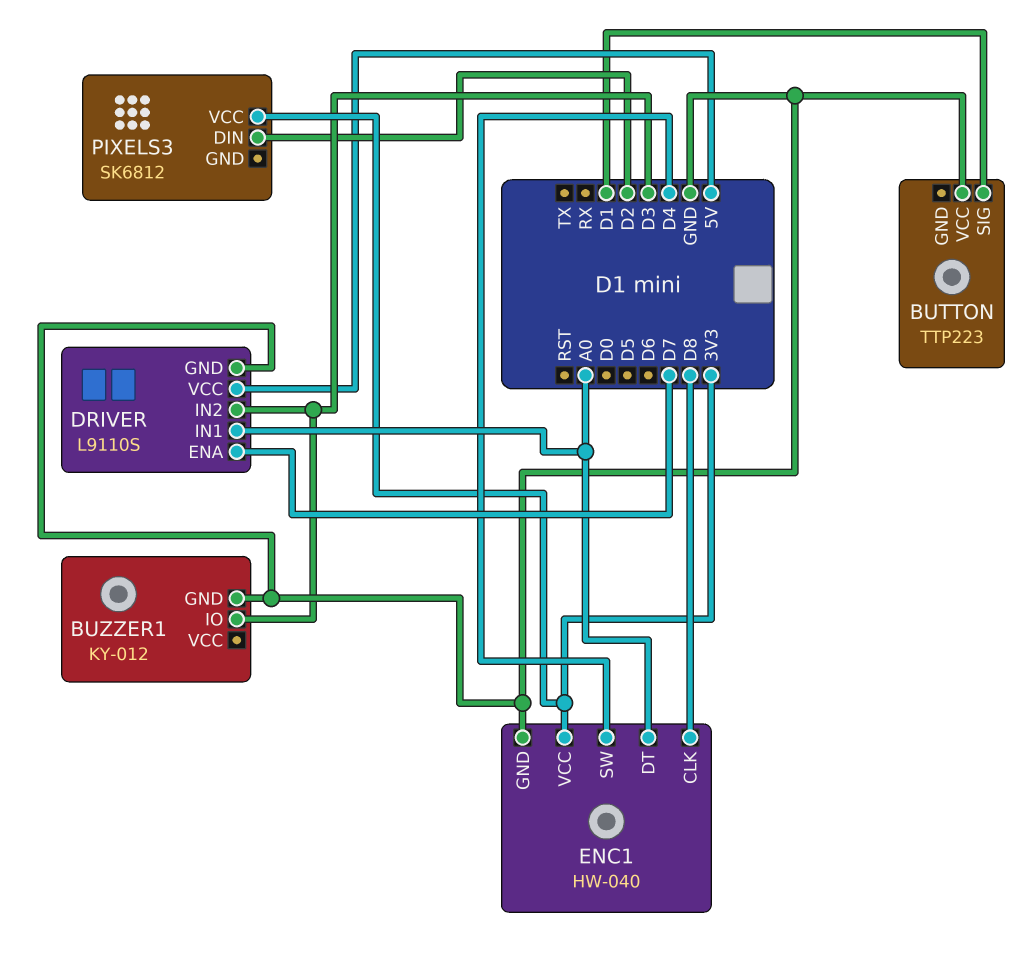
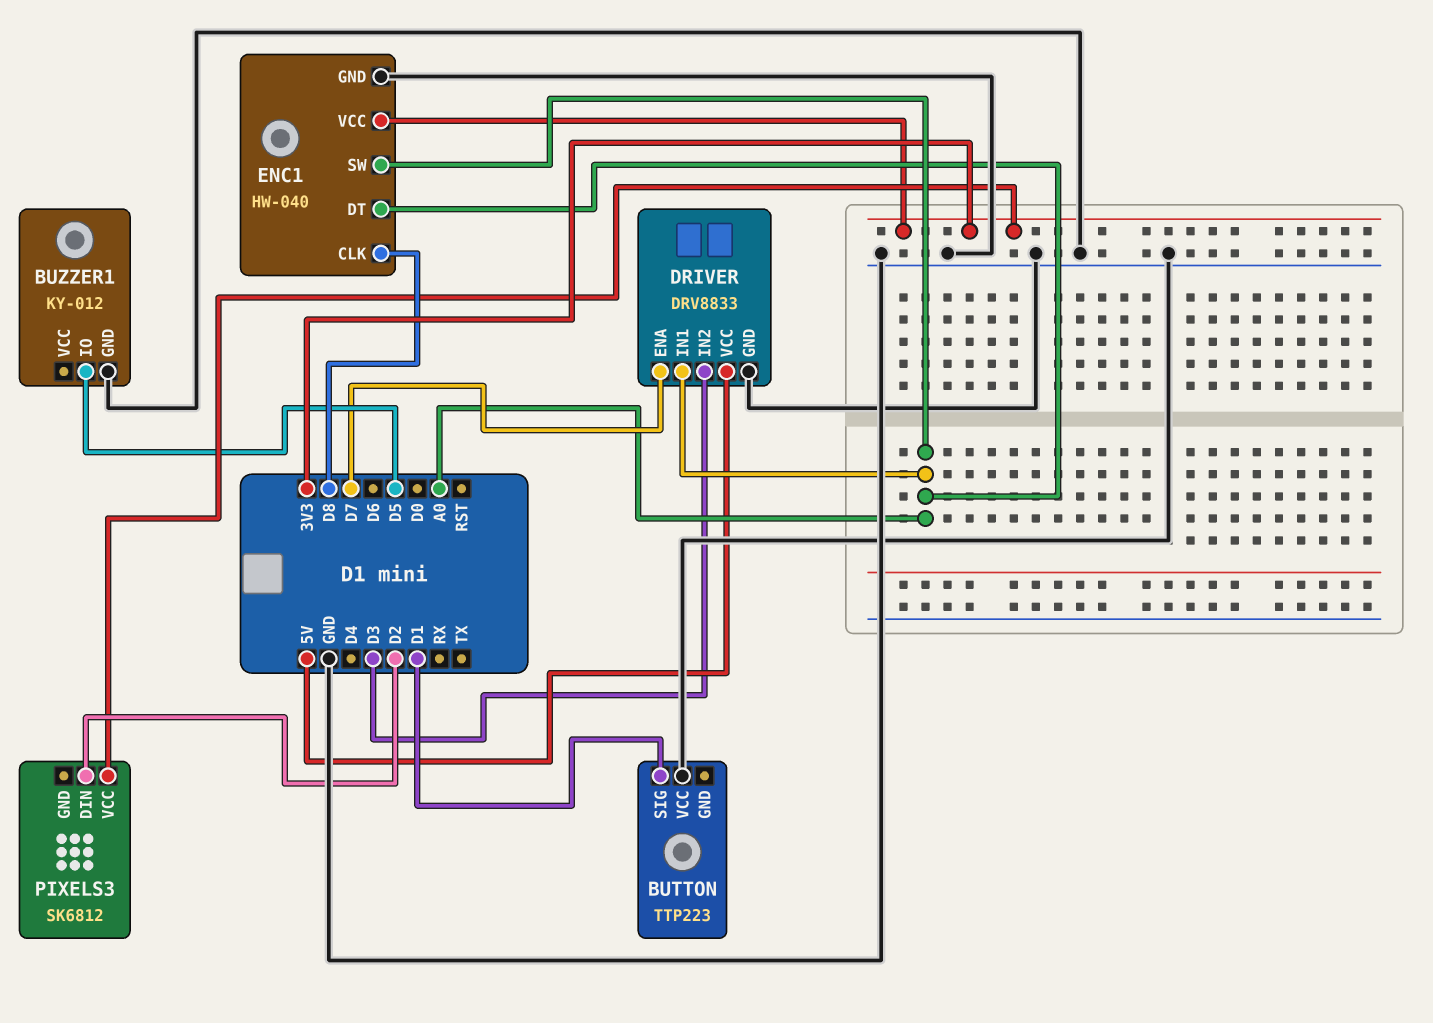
BUZZER1 pin IO: D3 -> D5
DRIVER: L9110S -> DRV8833
ENC1 pin SW: D4 -> A0

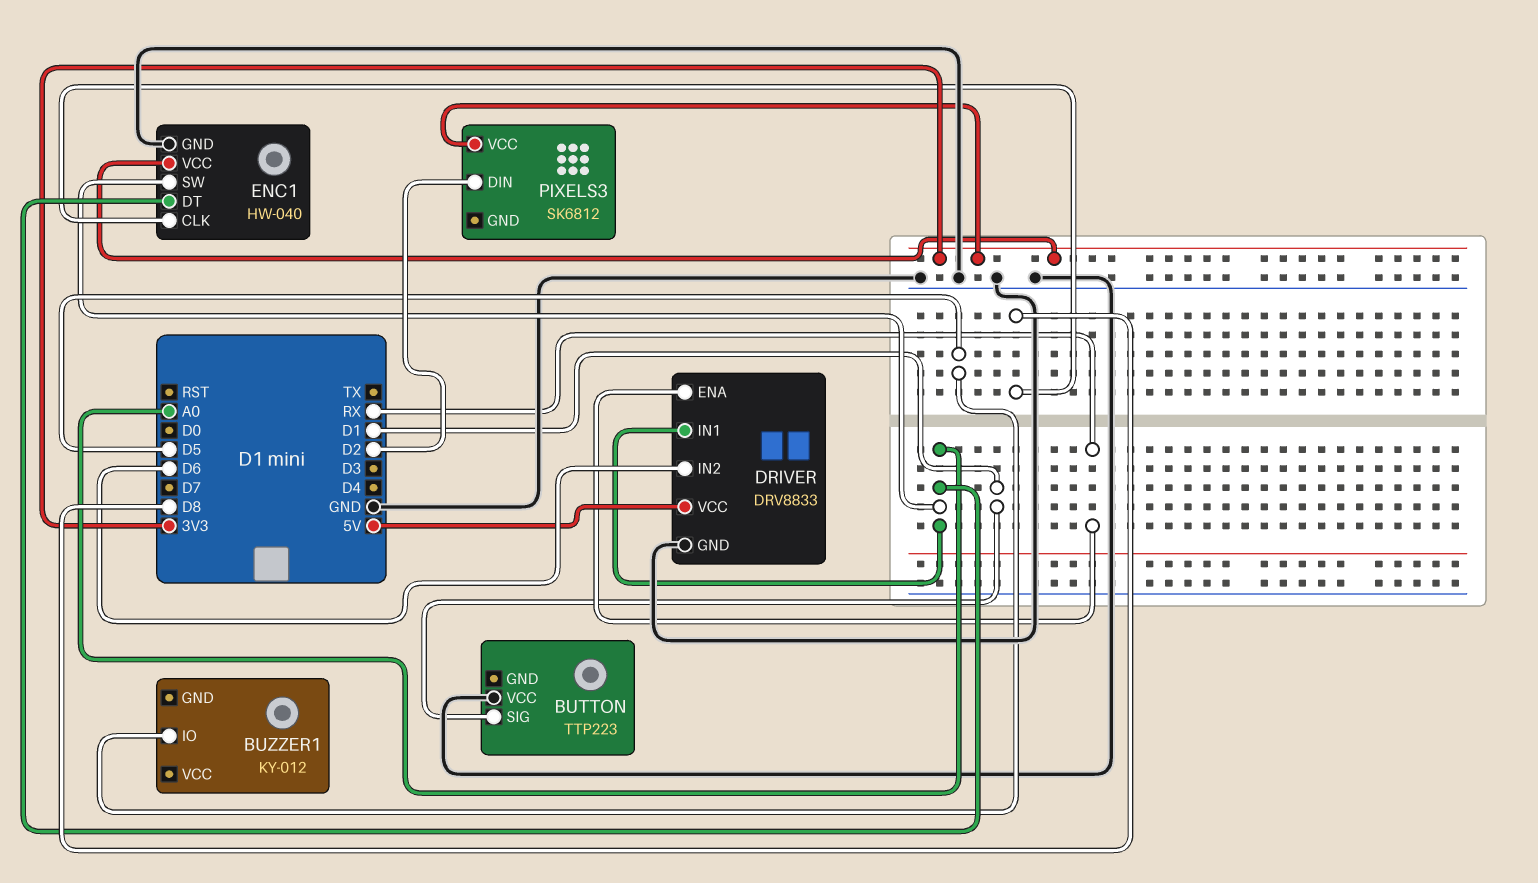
BUZZER1 pin GND: GND -> none
DRIVER pin ENA: D7 -> RX
DRIVER pin IN2: D3 -> D6

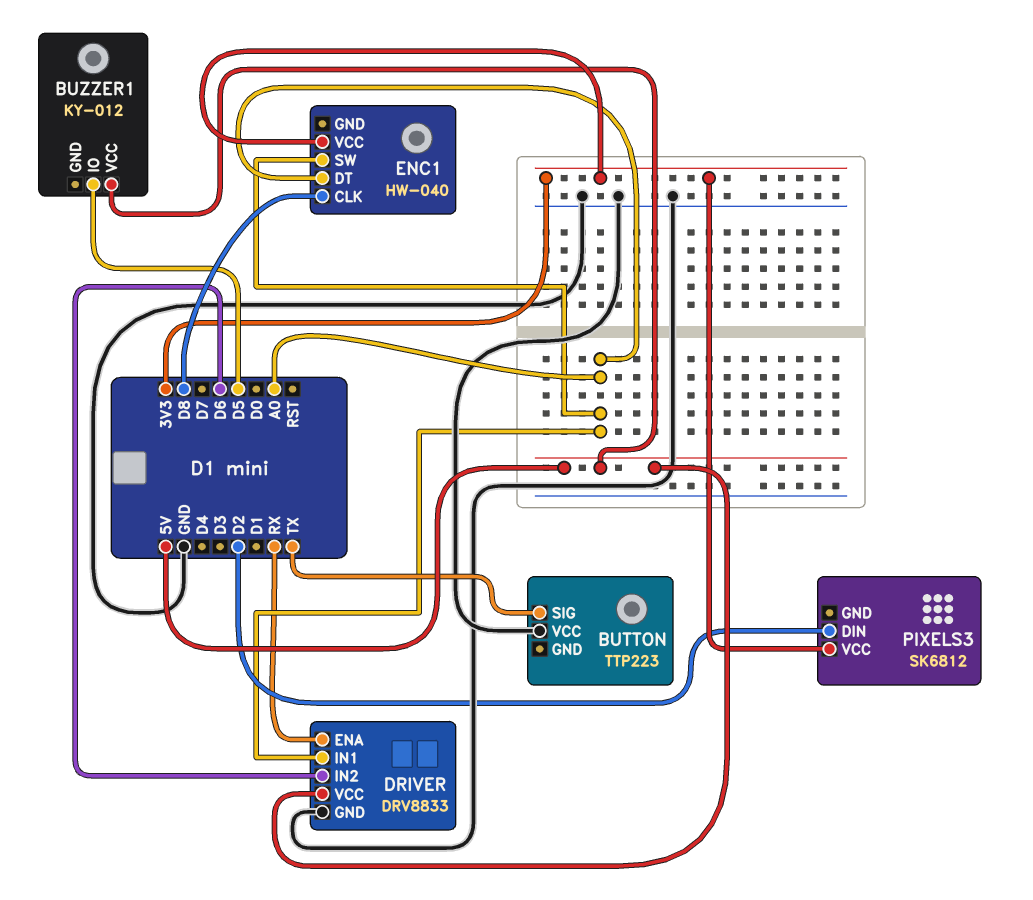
BUTTON pin SIG: D1 -> TX
BUZZER1 pin VCC: none -> 5V
ENC1 pin GND: GND -> none

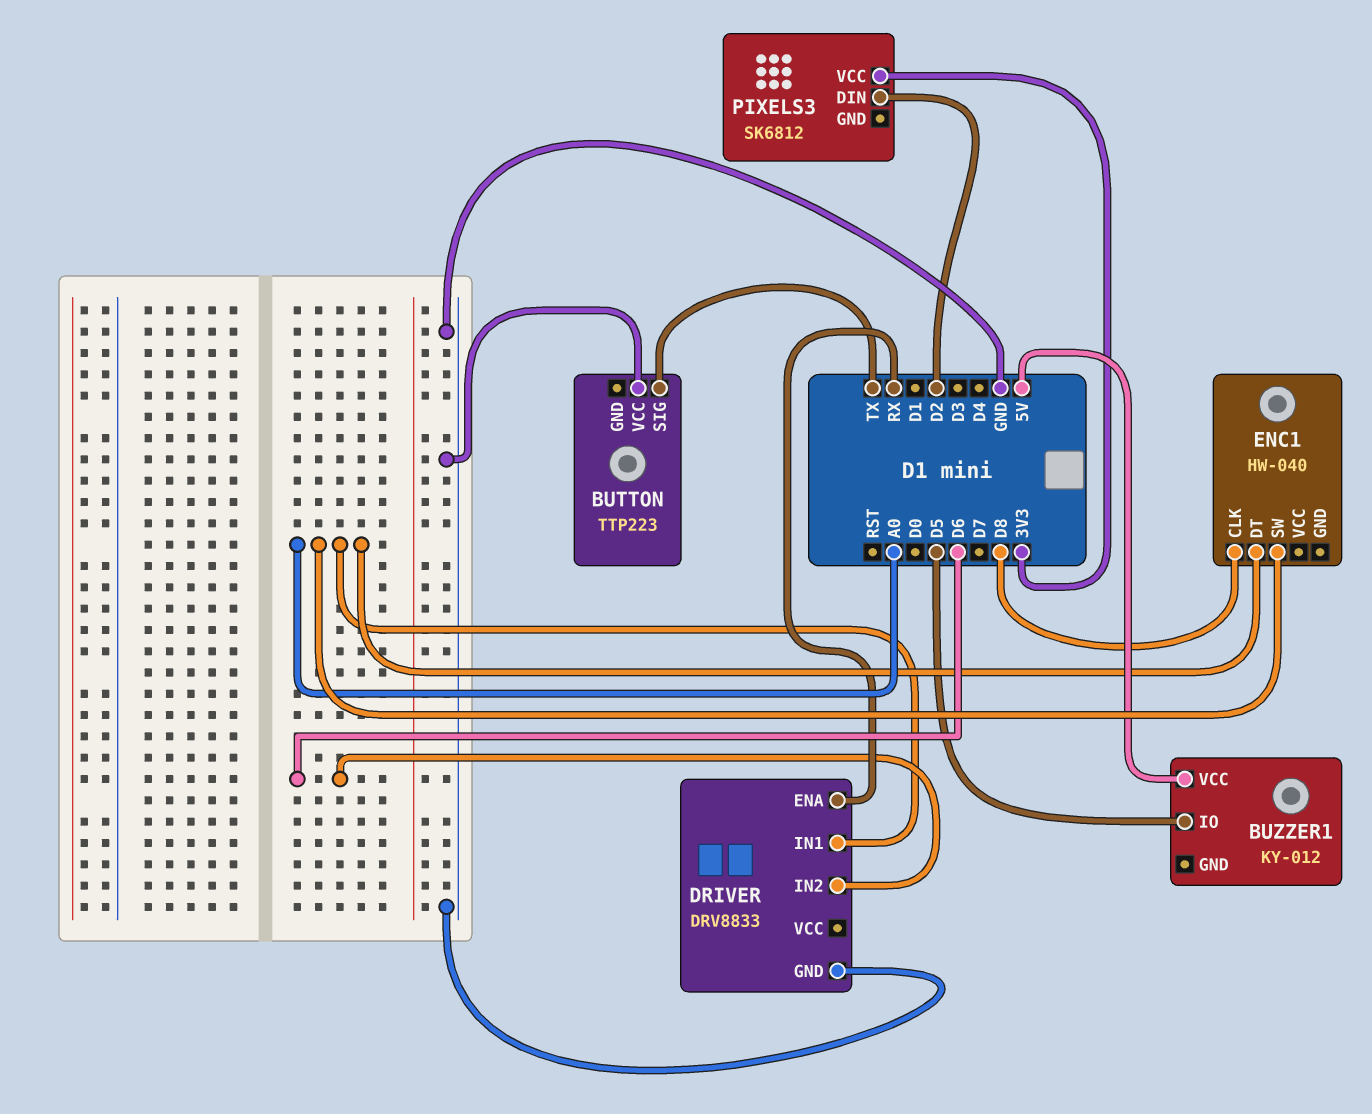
DRIVER pin VCC: 5V -> none
ENC1 pin VCC: 3V3 -> none

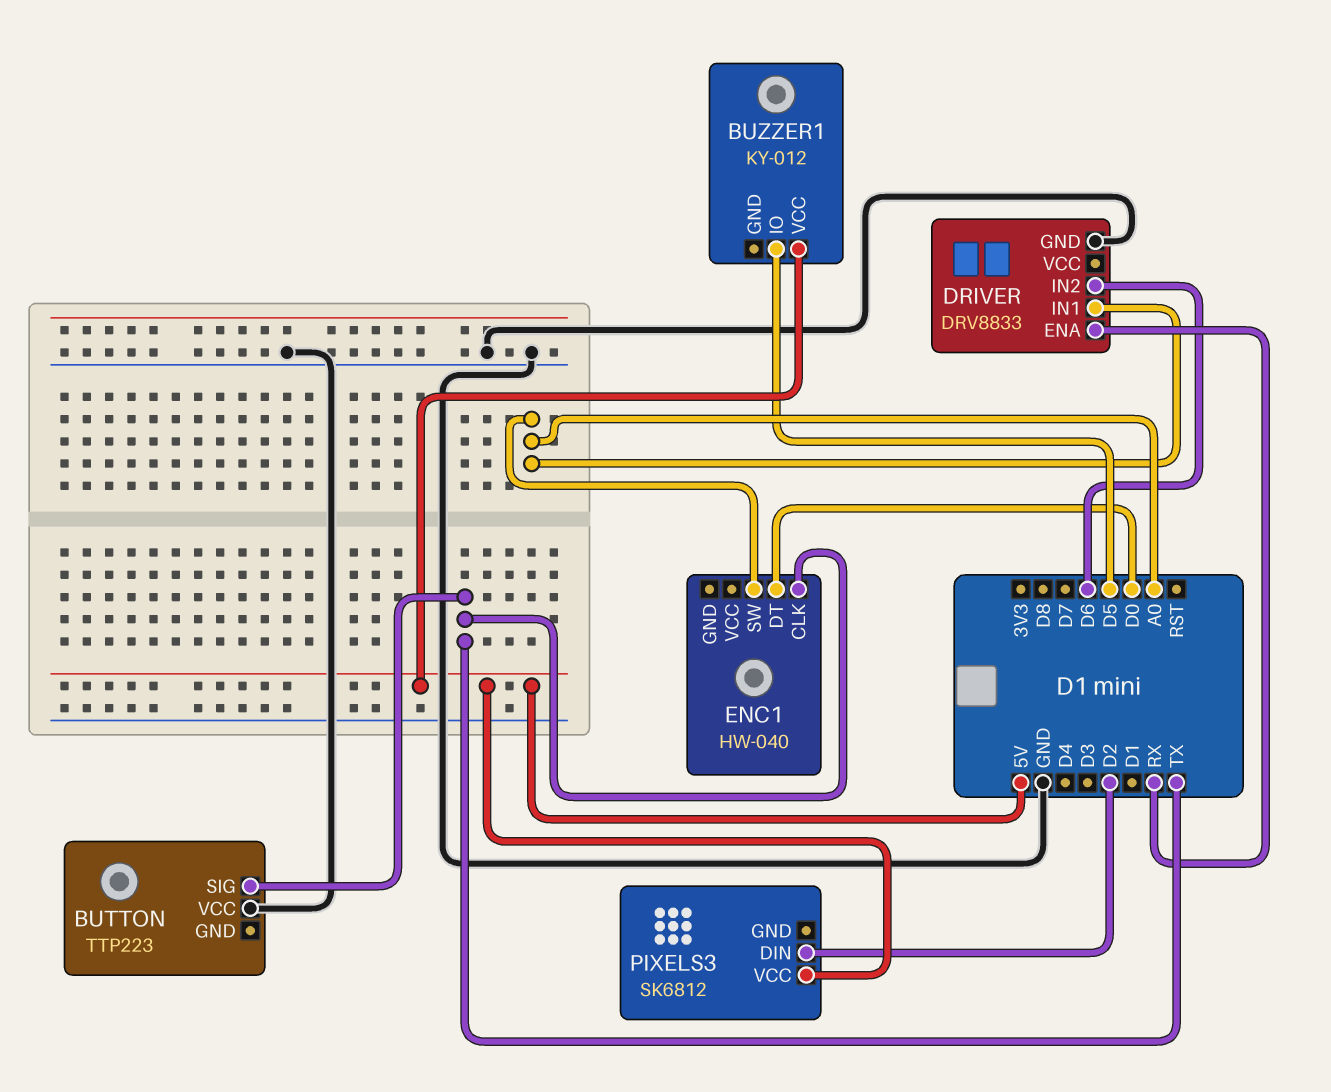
ENC1 pin CLK: D8 -> TX
ENC1 pin DT: A0 -> D0
PIXELS3 pin VCC: 3V3 -> 5V

